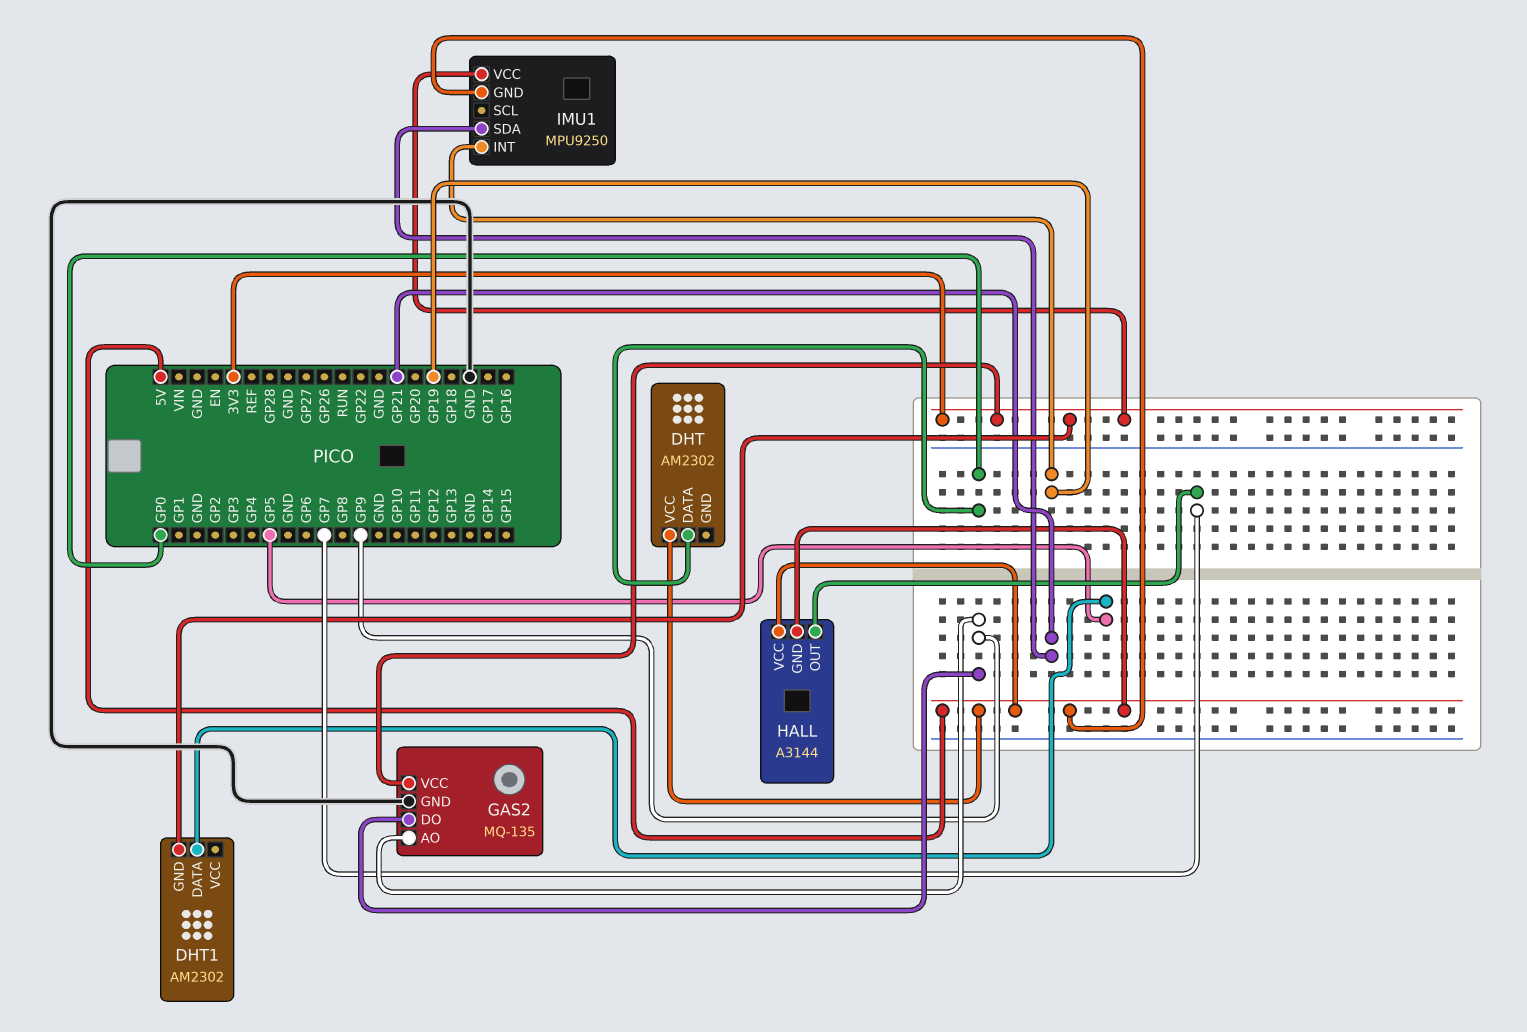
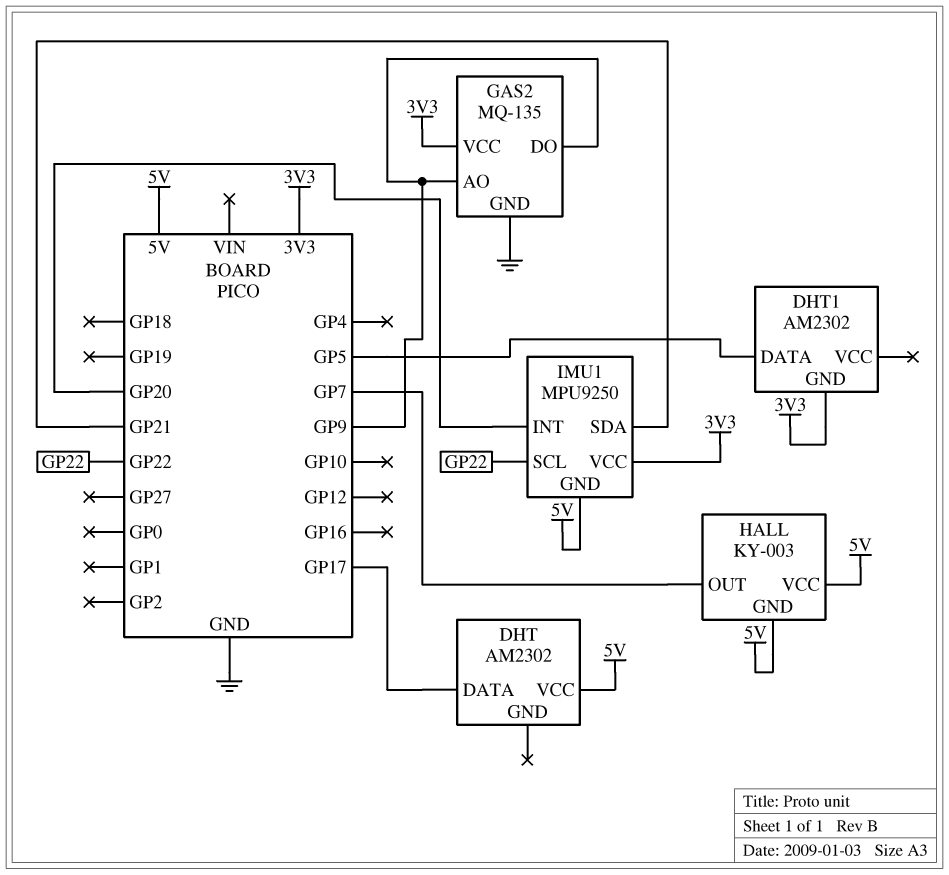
DHT pin DATA: GP0 -> GP17
HALL: A3144 -> KY-003
IMU1 pin INT: GP19 -> GP20
IMU1 pin SCL: none -> GP22

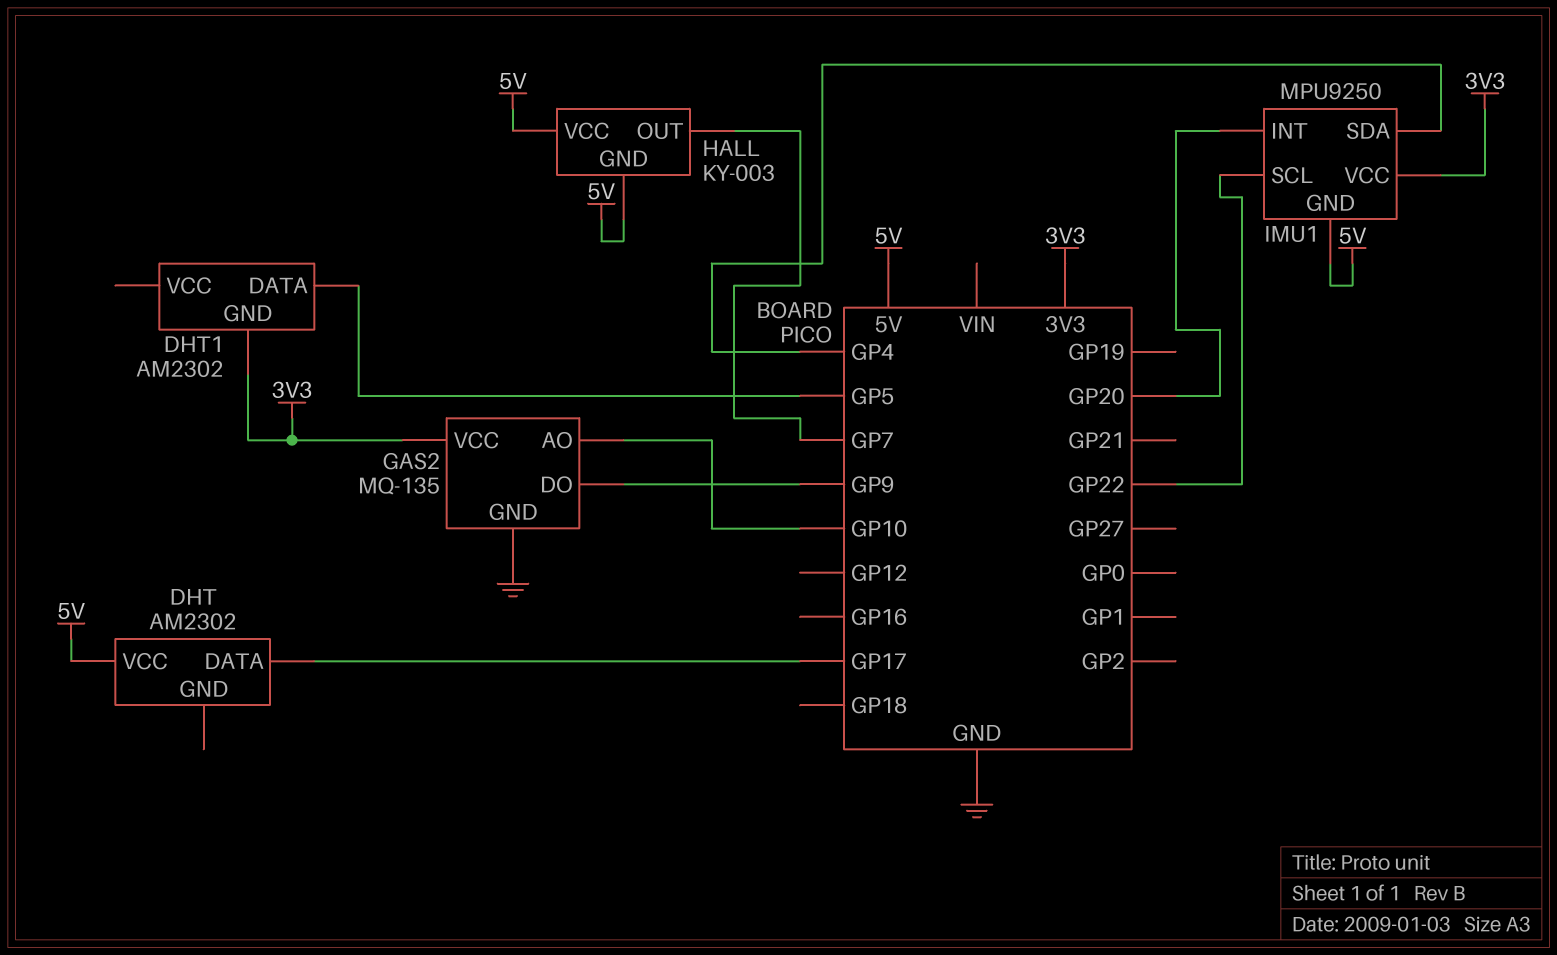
GAS2 pin AO: GP9 -> GP10
IMU1 pin SDA: GP21 -> GP4

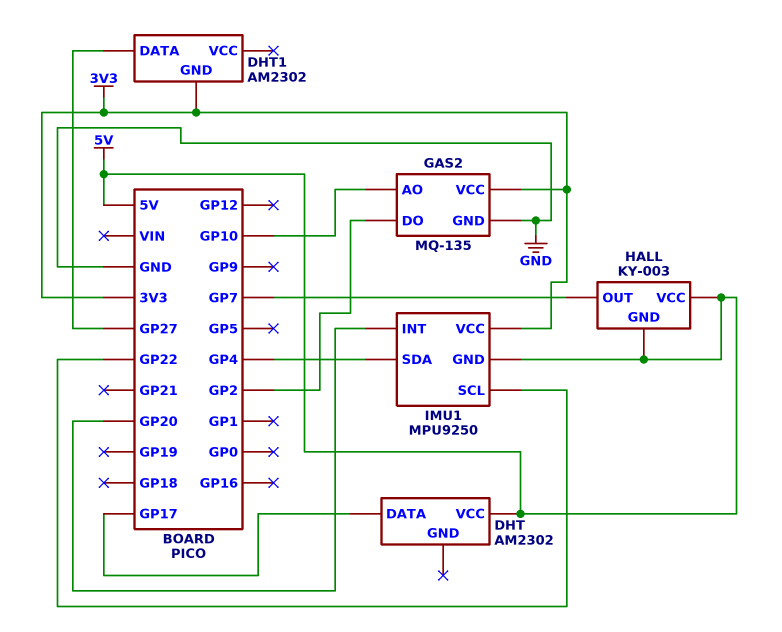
DHT1 pin DATA: GP5 -> GP27
GAS2 pin DO: GP9 -> GP2

